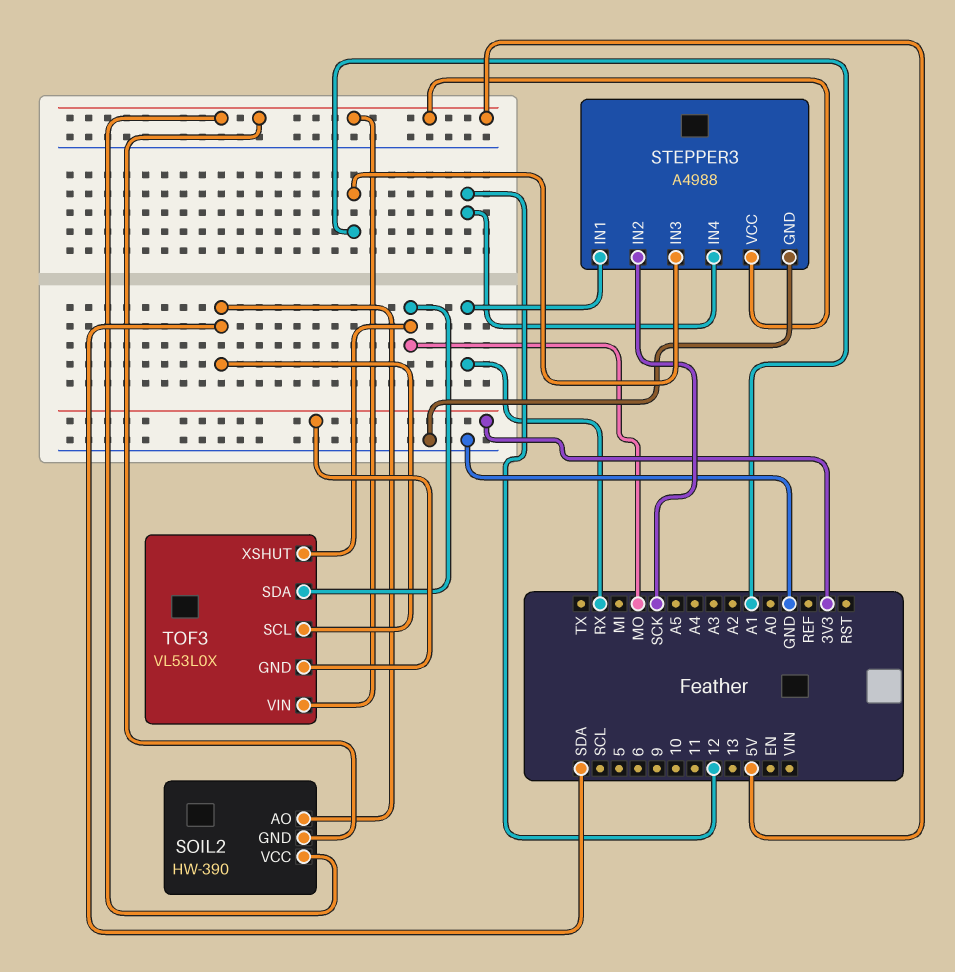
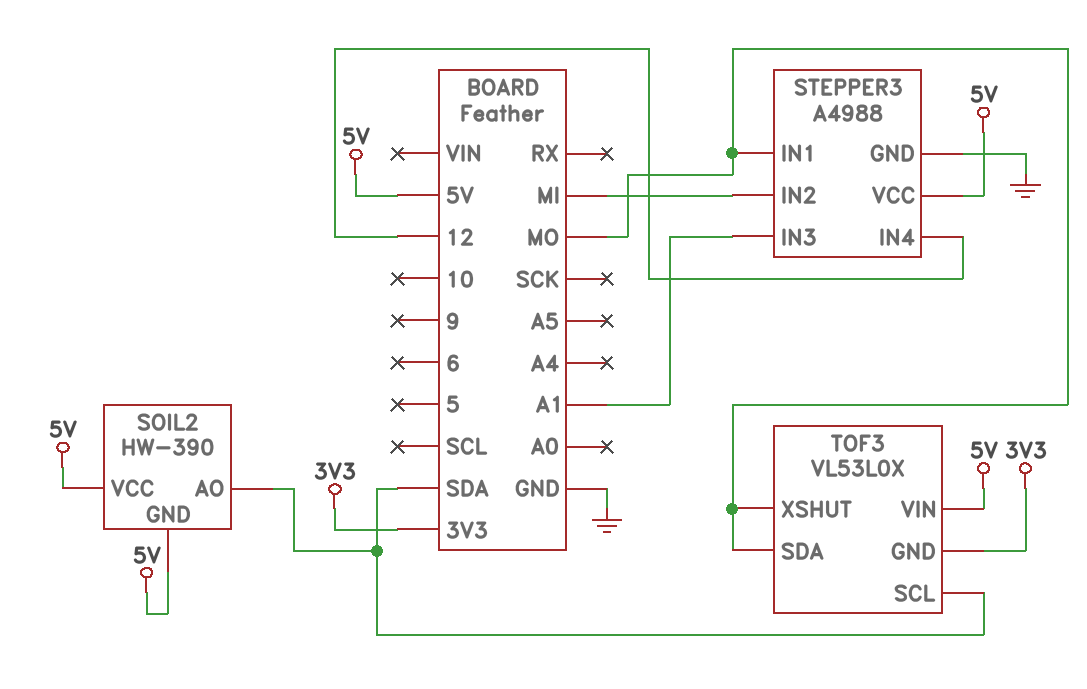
STEPPER3 pin IN1: RX -> MO
STEPPER3 pin IN2: SCK -> MI

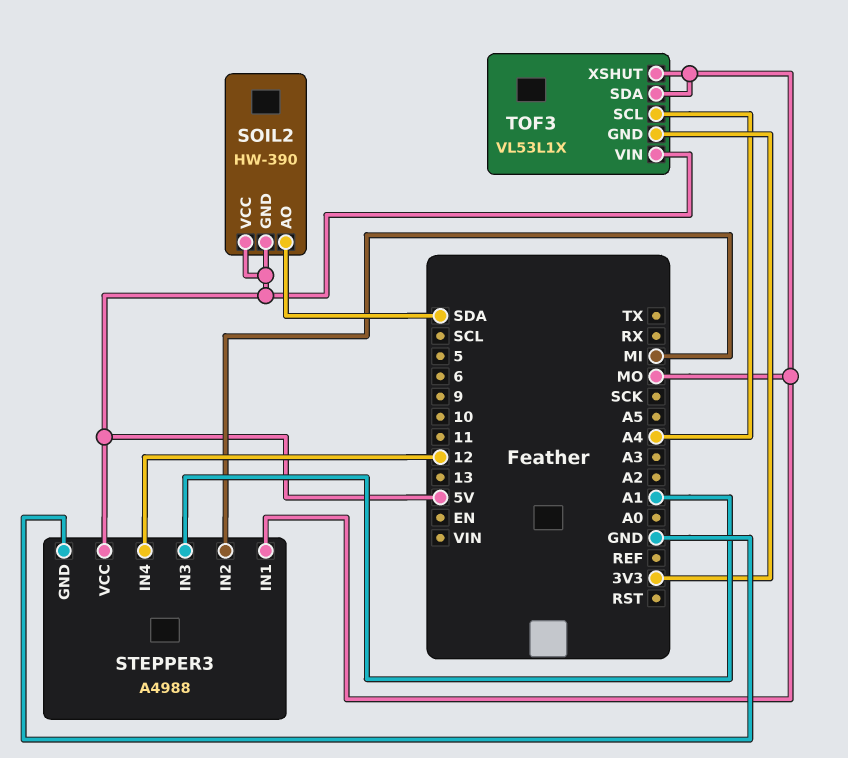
TOF3: VL53L0X -> VL53L1X
TOF3 pin SCL: SDA -> A4

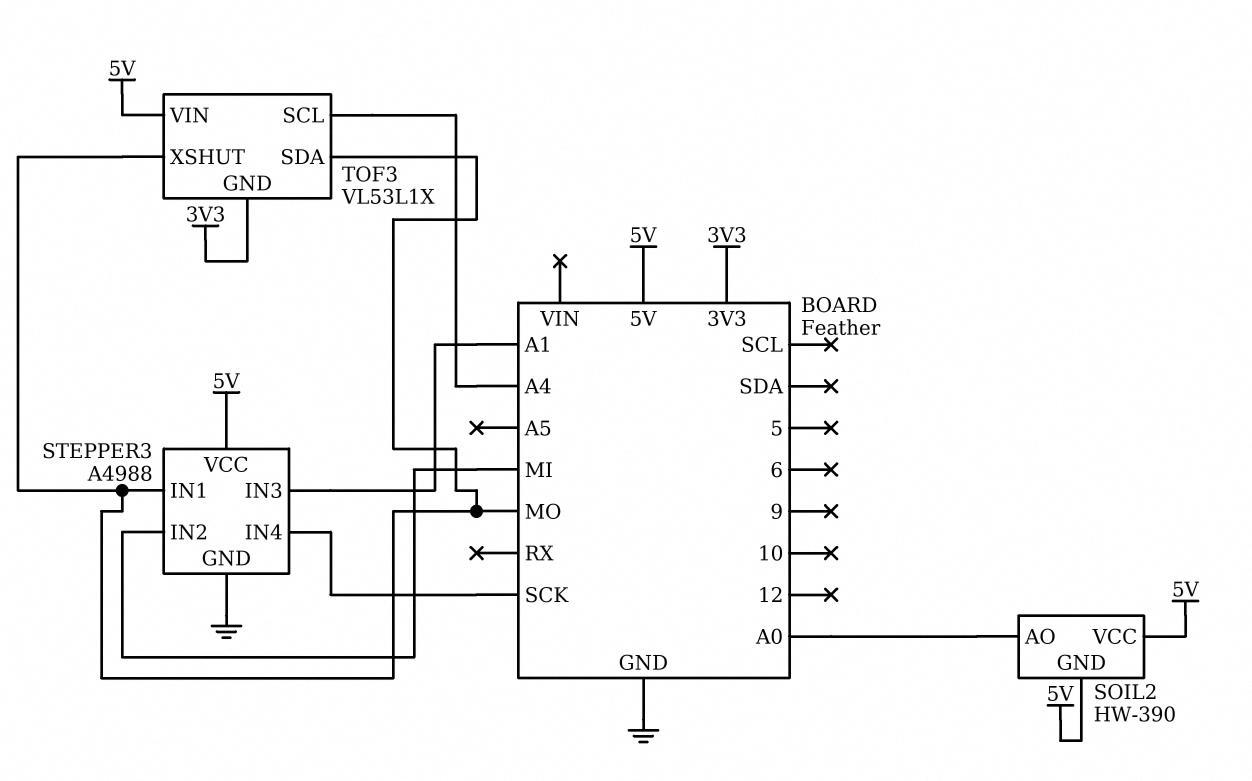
SOIL2 pin AO: SDA -> A0
STEPPER3 pin IN4: 12 -> SCK

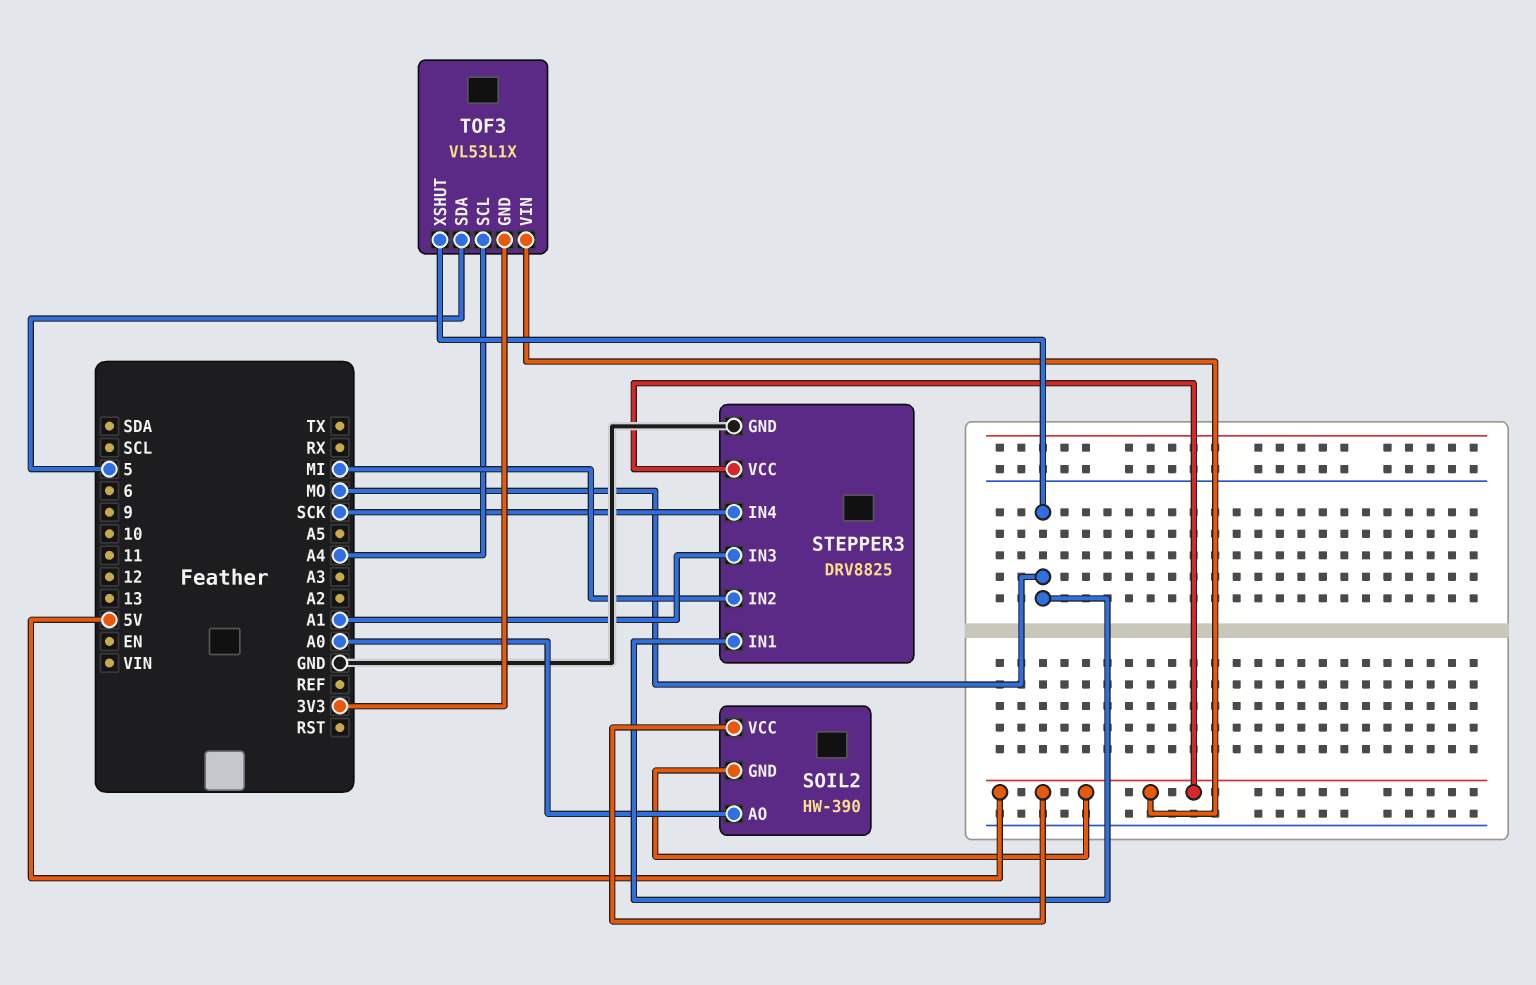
STEPPER3: A4988 -> DRV8825
TOF3 pin SDA: MO -> 5

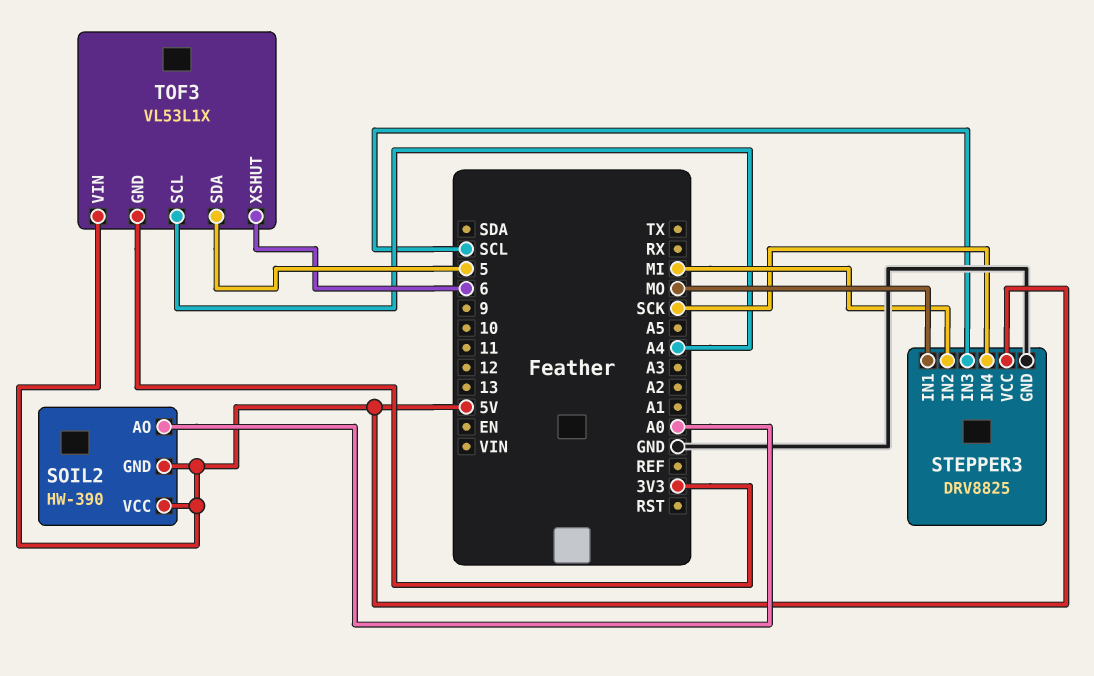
STEPPER3 pin IN3: A1 -> SCL
TOF3 pin XSHUT: MO -> 6

